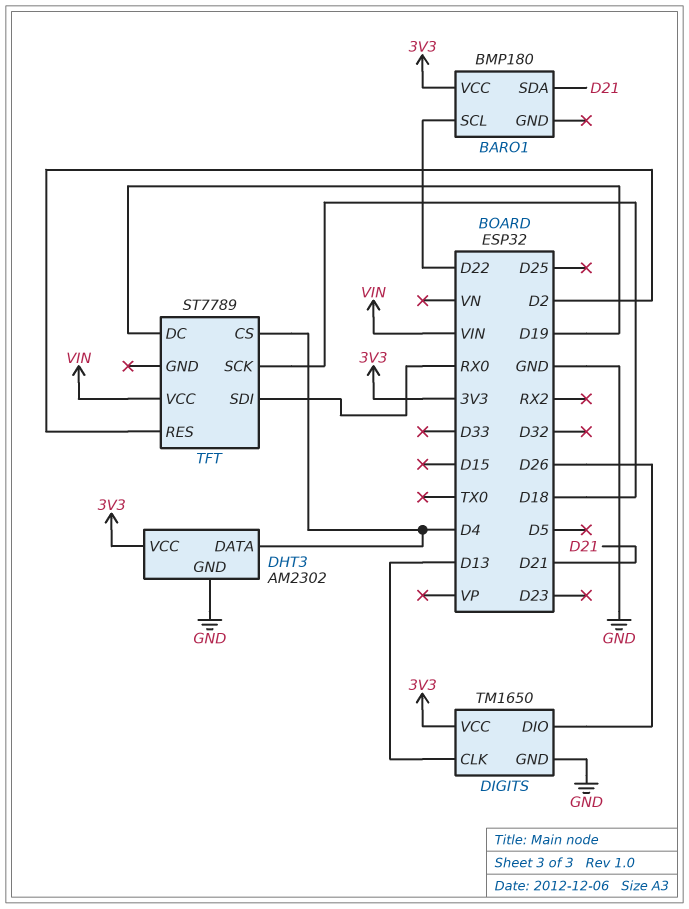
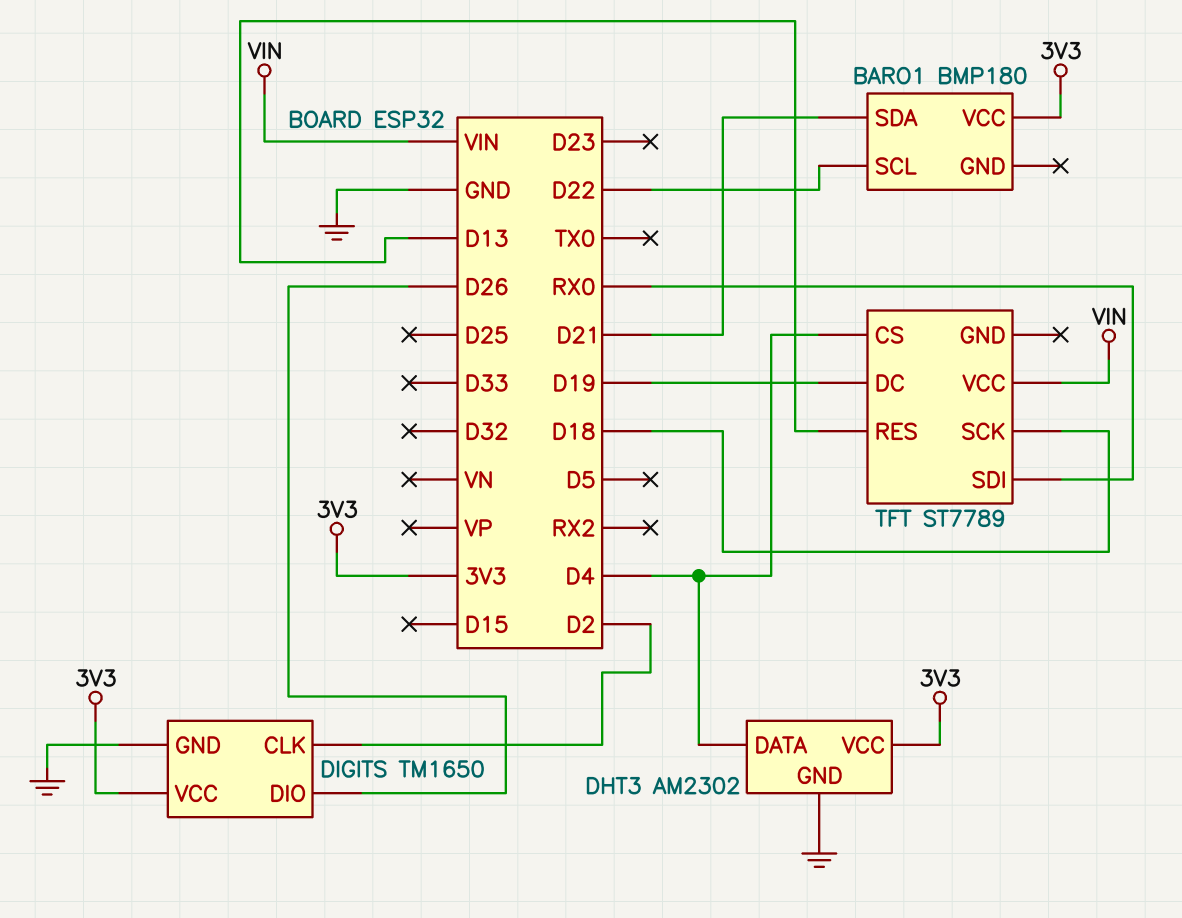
DIGITS pin CLK: D13 -> D2
TFT pin RES: D2 -> D13

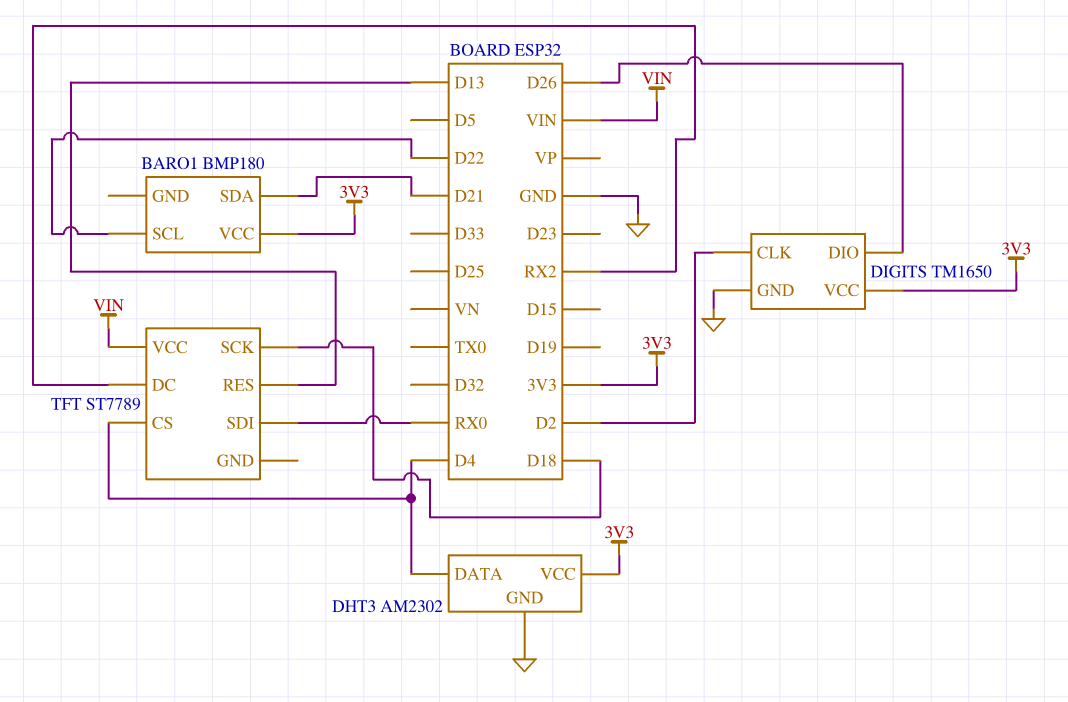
TFT pin DC: D19 -> RX2

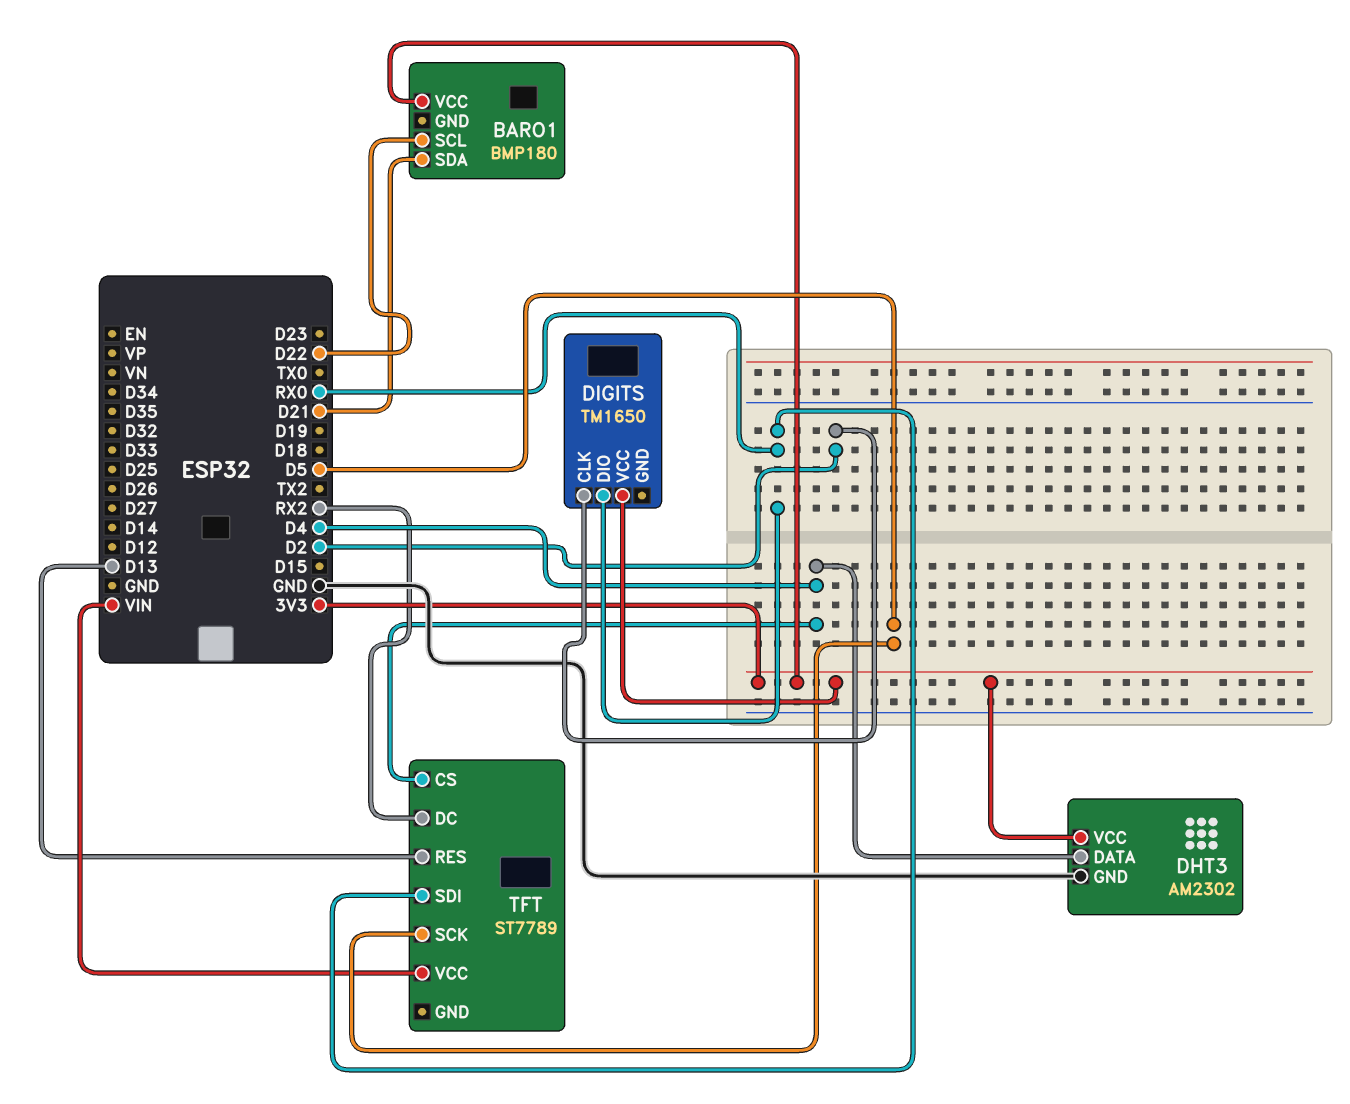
DIGITS pin DIO: D26 -> RX0
DIGITS pin GND: GND -> none
TFT pin SCK: D18 -> D5

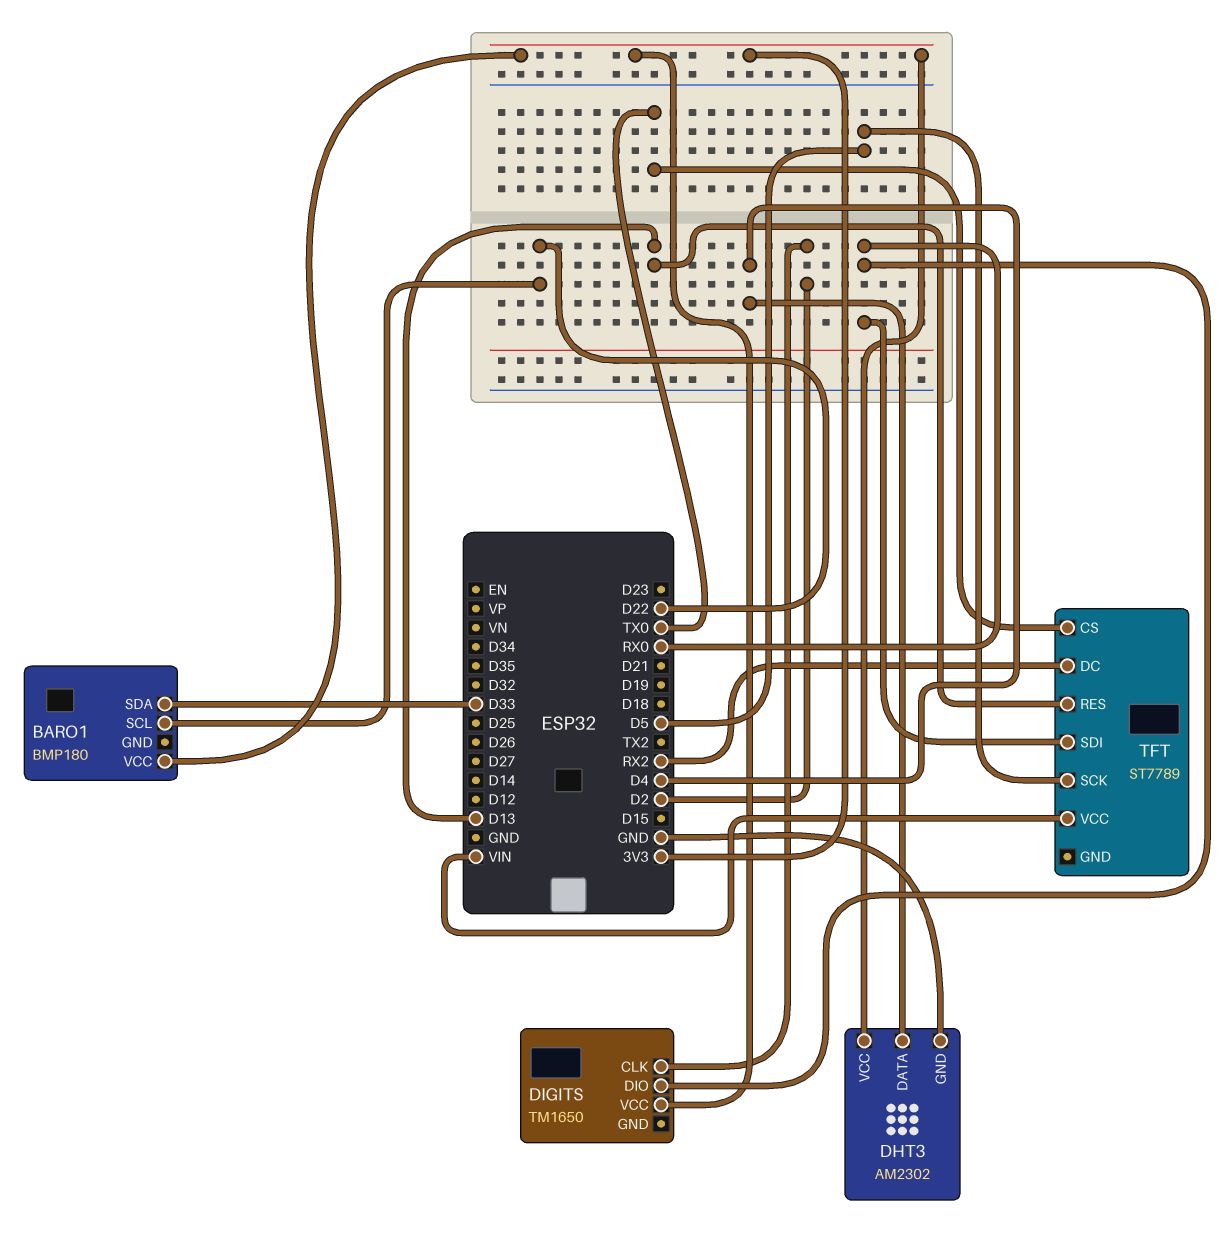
BARO1 pin SDA: D21 -> D33
TFT pin CS: D4 -> TX0

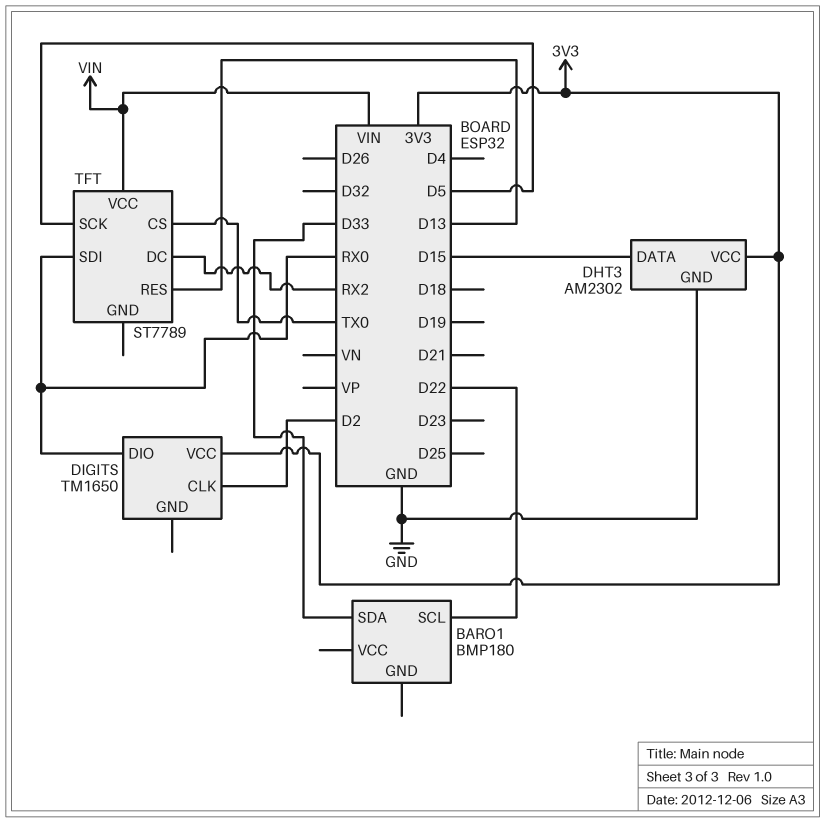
BARO1 pin VCC: 3V3 -> none
DHT3 pin DATA: D4 -> D15

